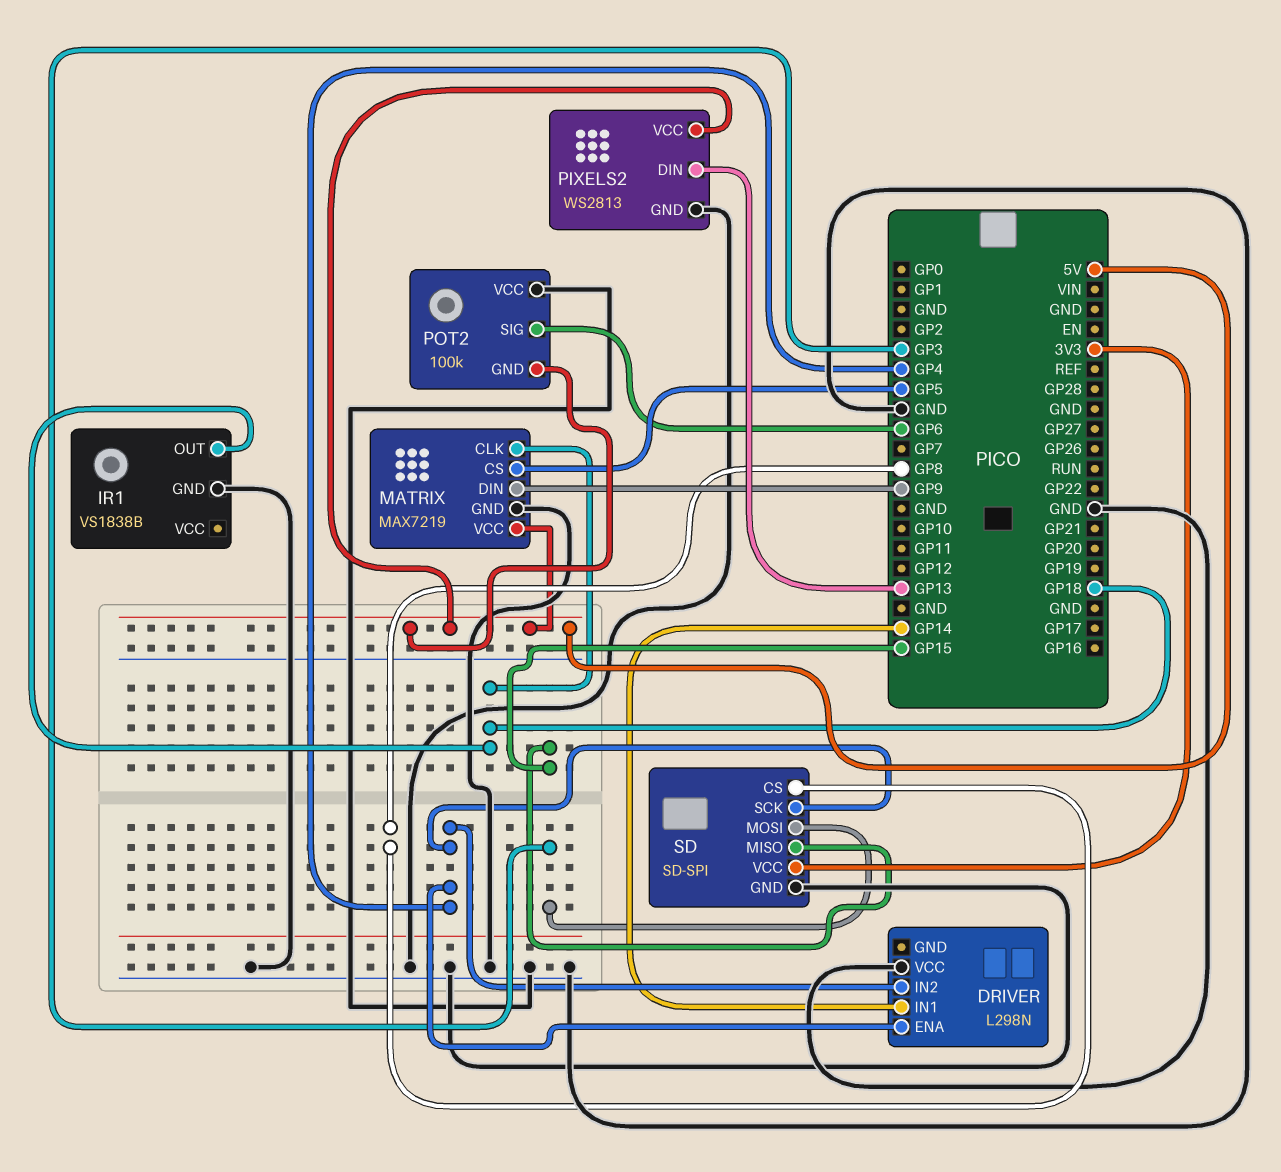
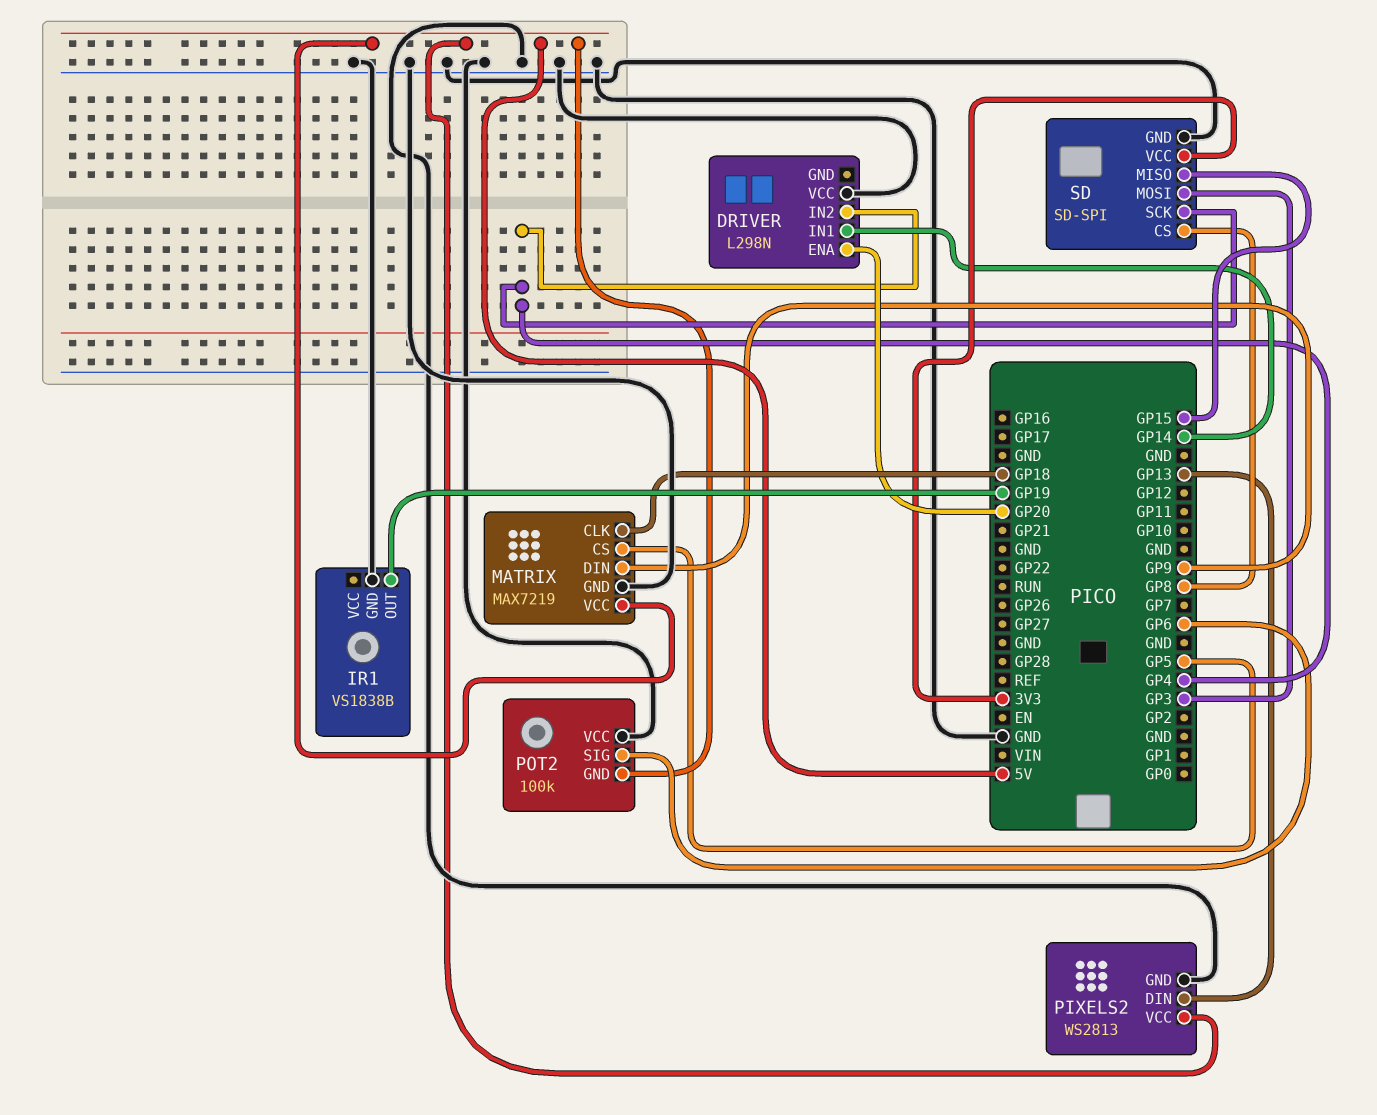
DRIVER pin ENA: GP4 -> GP20
IR1 pin OUT: GP18 -> GP19

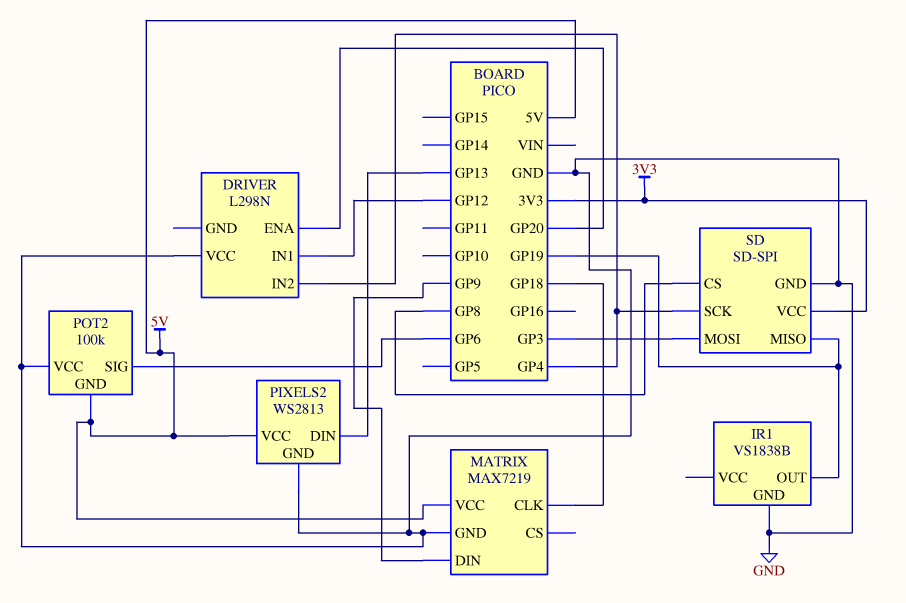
DRIVER pin IN1: GP14 -> GP12
MATRIX pin CS: GP5 -> none
SD pin MISO: GP15 -> GP19

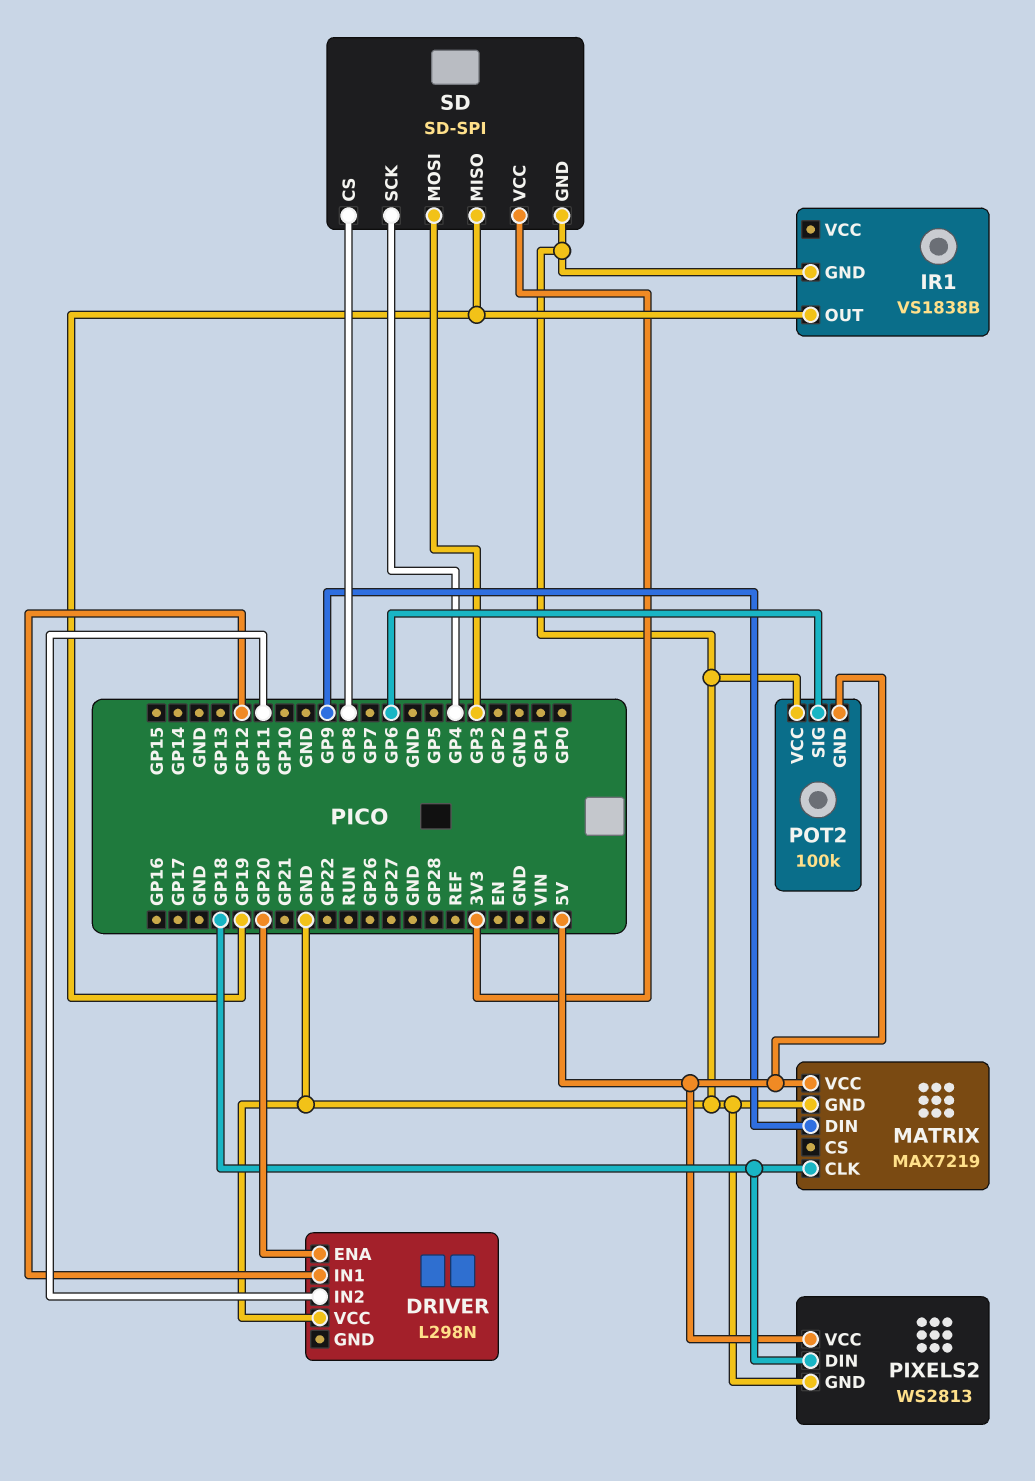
DRIVER pin IN2: GP4 -> GP11
PIXELS2 pin DIN: GP13 -> GP18

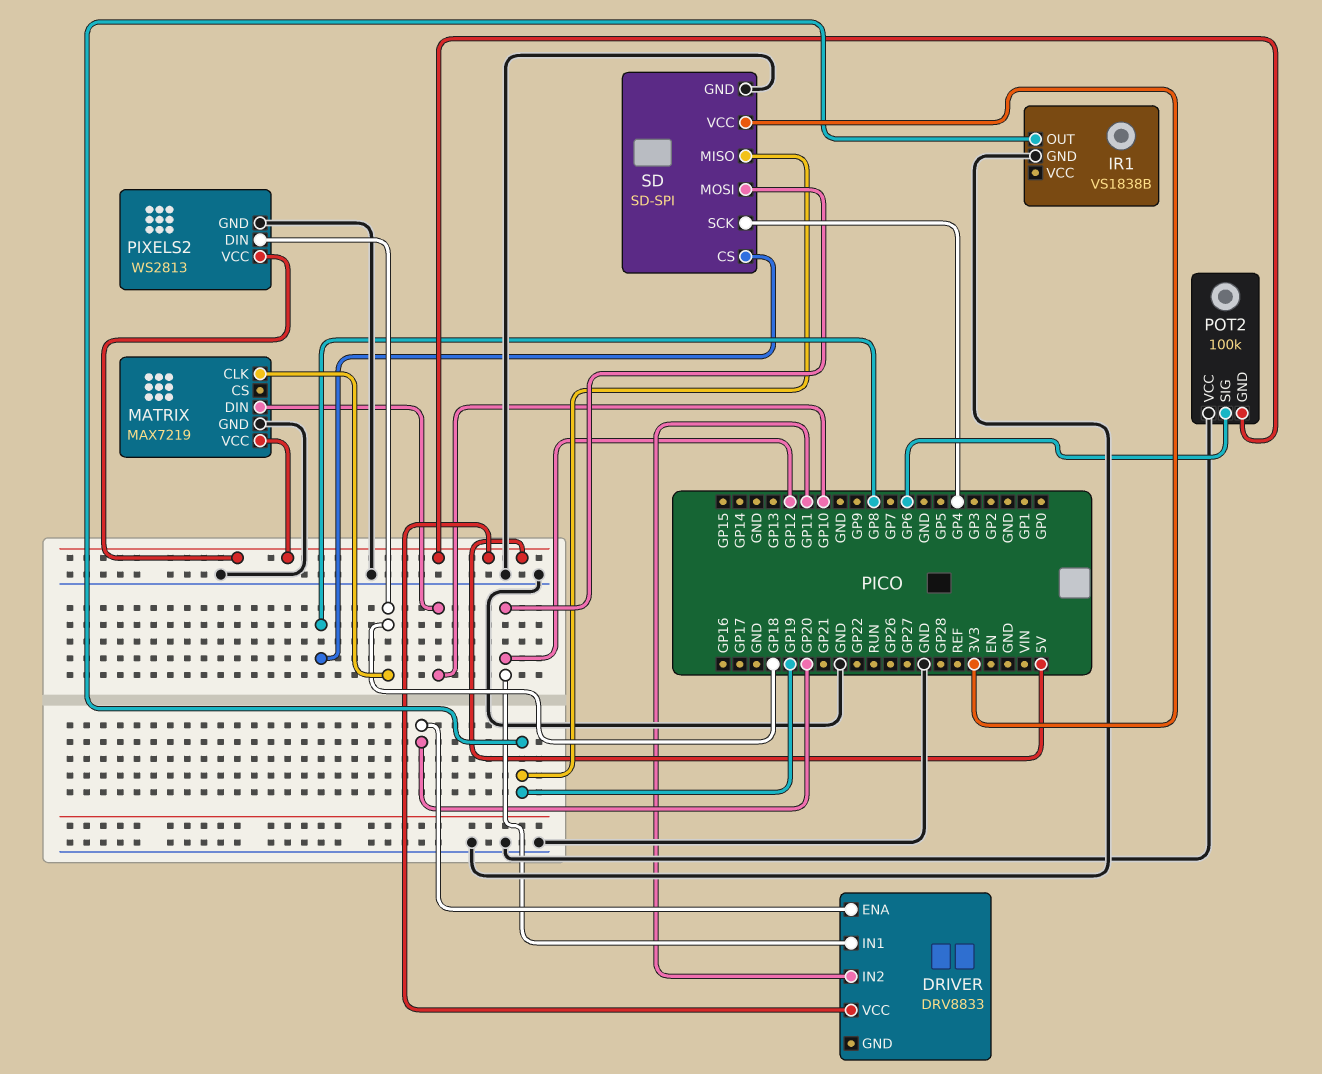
DRIVER: L298N -> DRV8833
DRIVER pin VCC: GND -> 5V
MATRIX pin DIN: GP9 -> GP10
SD pin MOSI: GP3 -> GP12

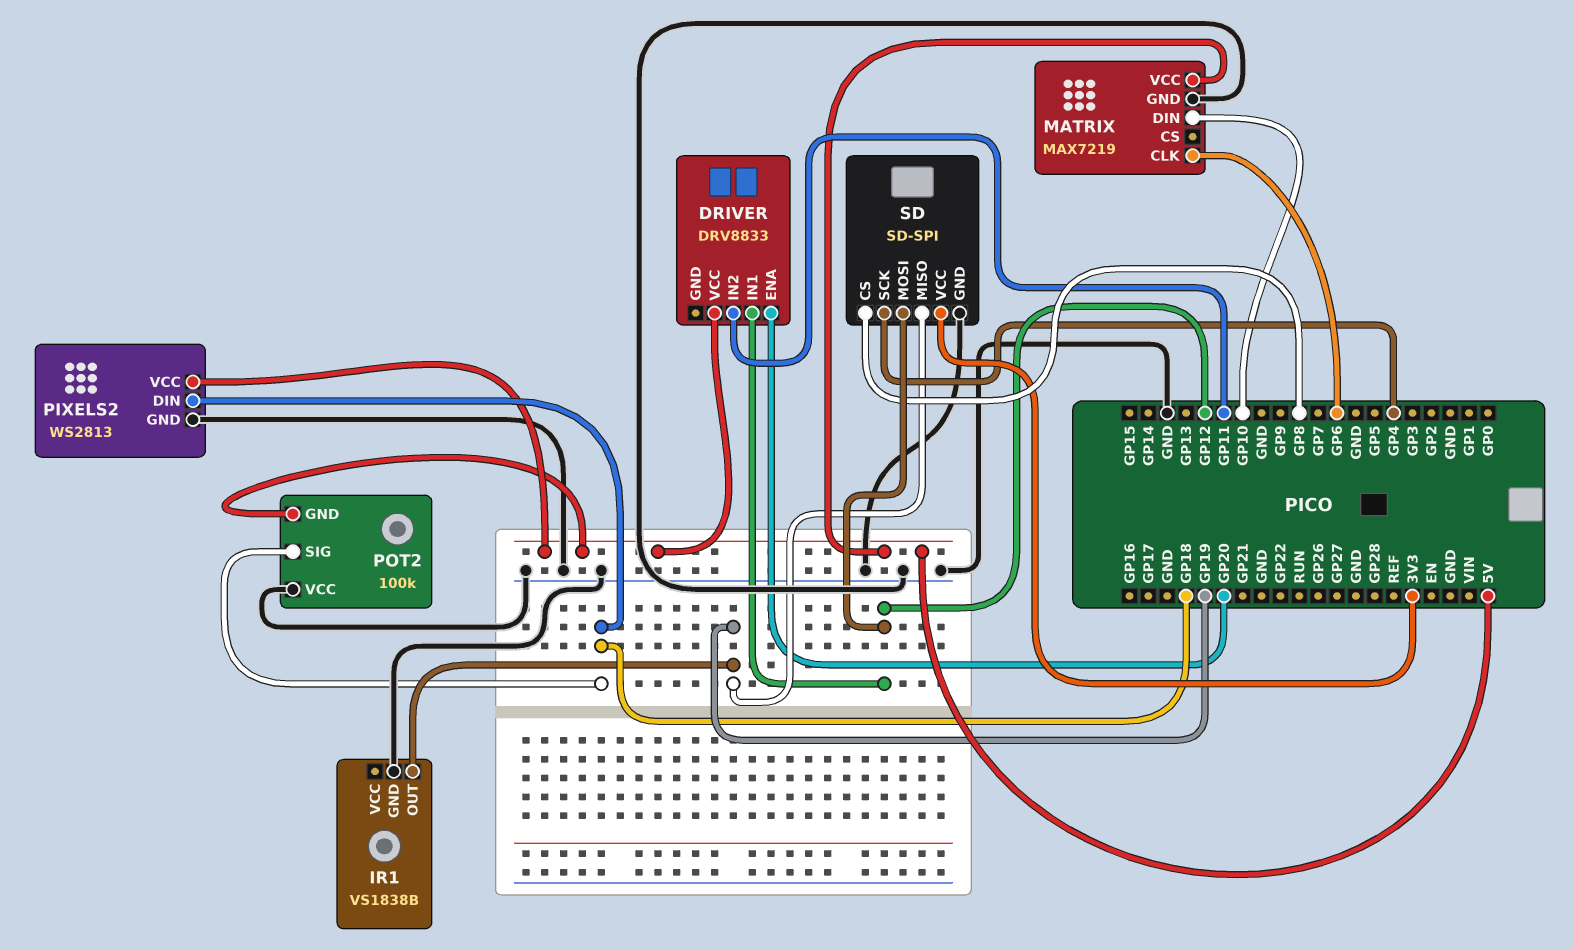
MATRIX pin CLK: GP18 -> GP6
POT2 pin SIG: GP6 -> GP18

